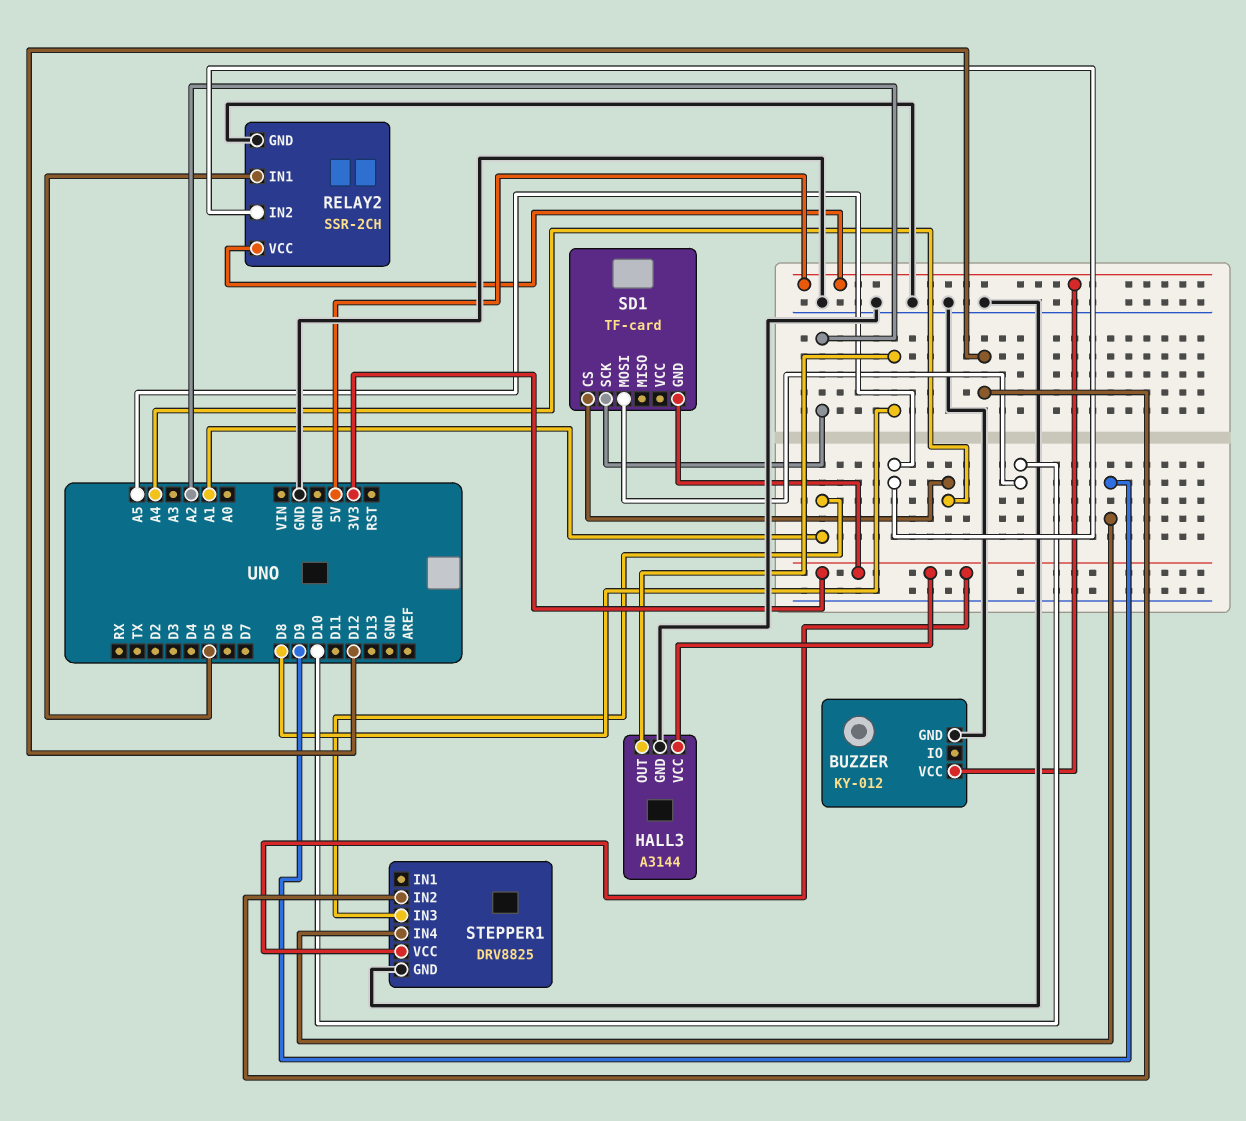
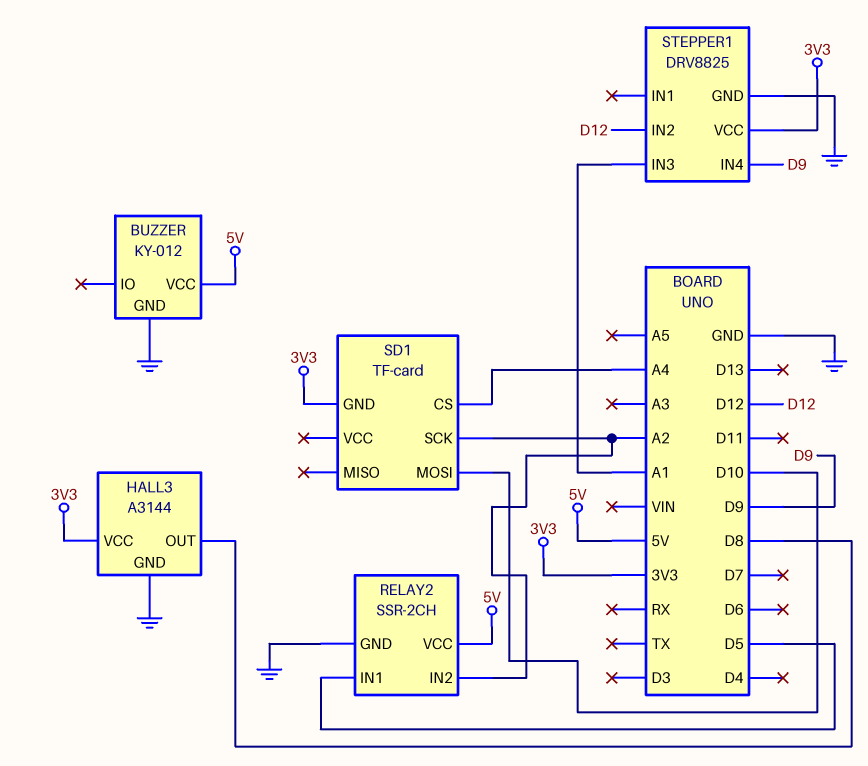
RELAY2 pin IN2: A5 -> A2

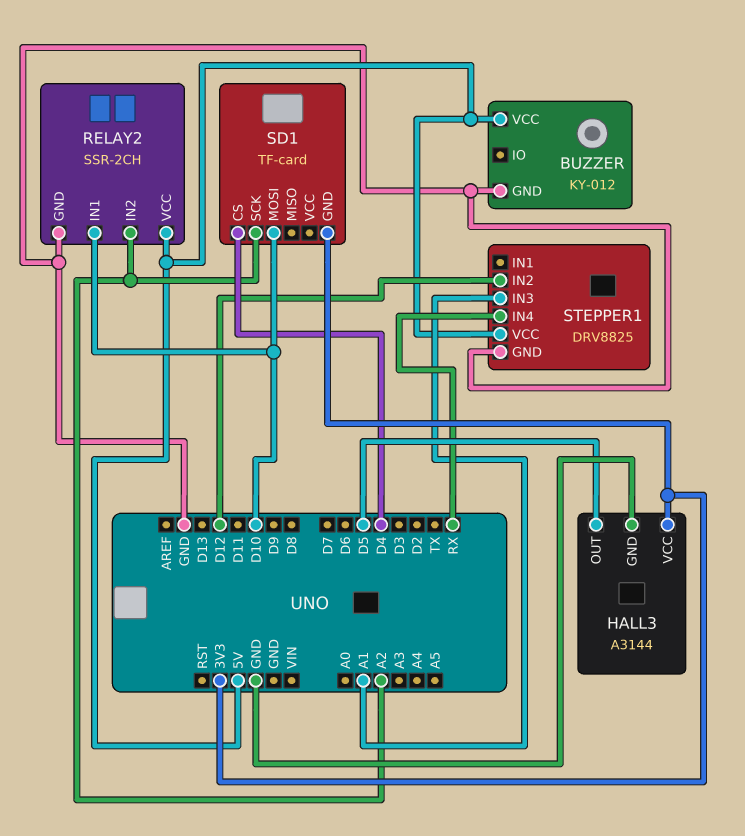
HALL3 pin OUT: D8 -> D5
RELAY2 pin IN1: D5 -> D10
SD1 pin CS: A4 -> D4
STEPPER1 pin IN4: D9 -> RX
STEPPER1 pin VCC: 3V3 -> 5V

